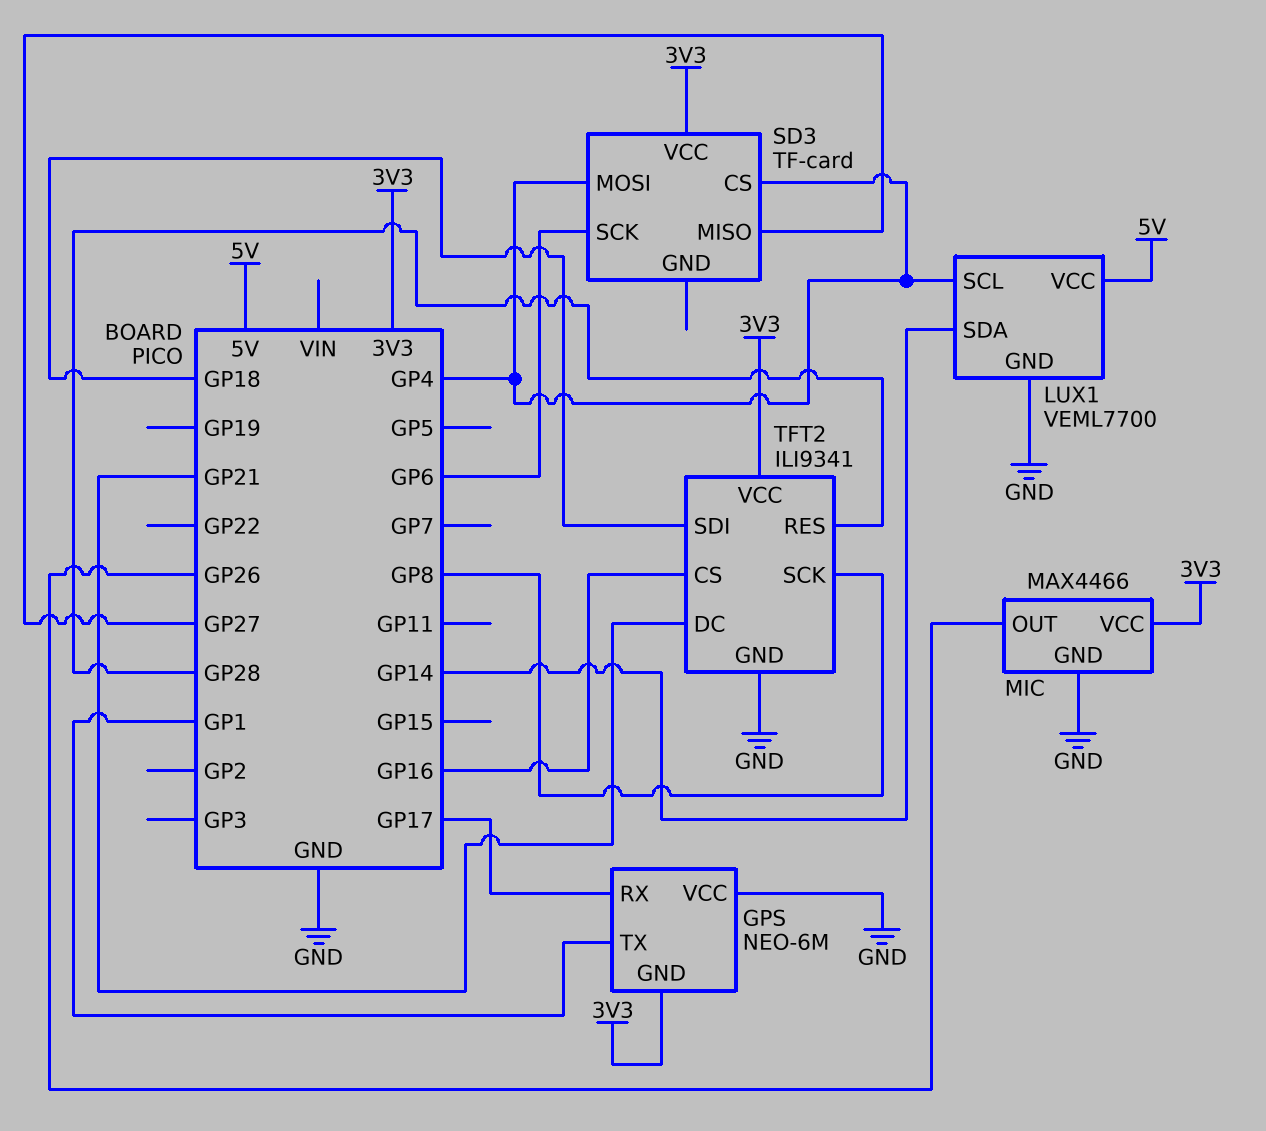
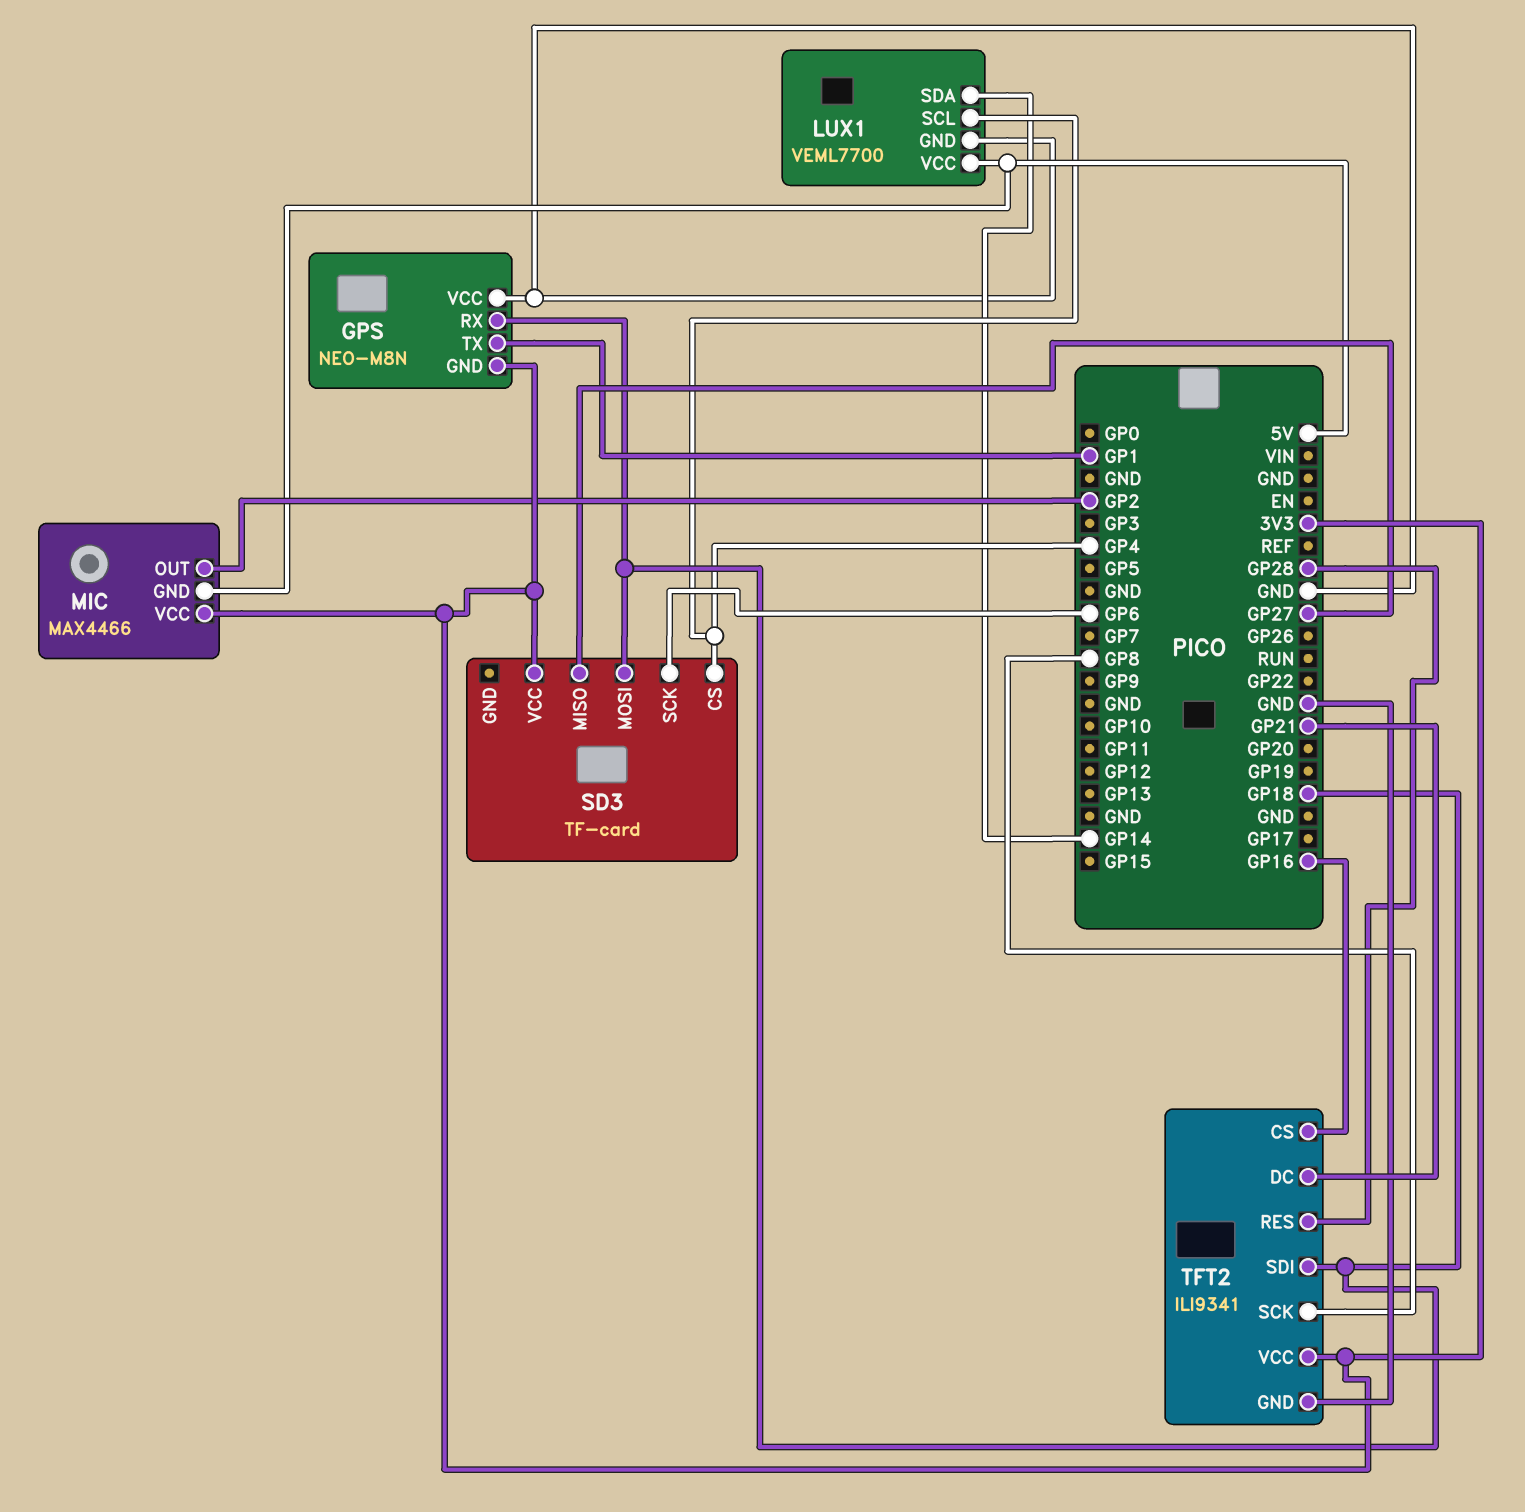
GPS: NEO-6M -> NEO-M8N
GPS pin RX: GP17 -> GP18
MIC pin GND: GND -> 5V
MIC pin OUT: GP26 -> GP2
SD3 pin MOSI: GP4 -> GP18

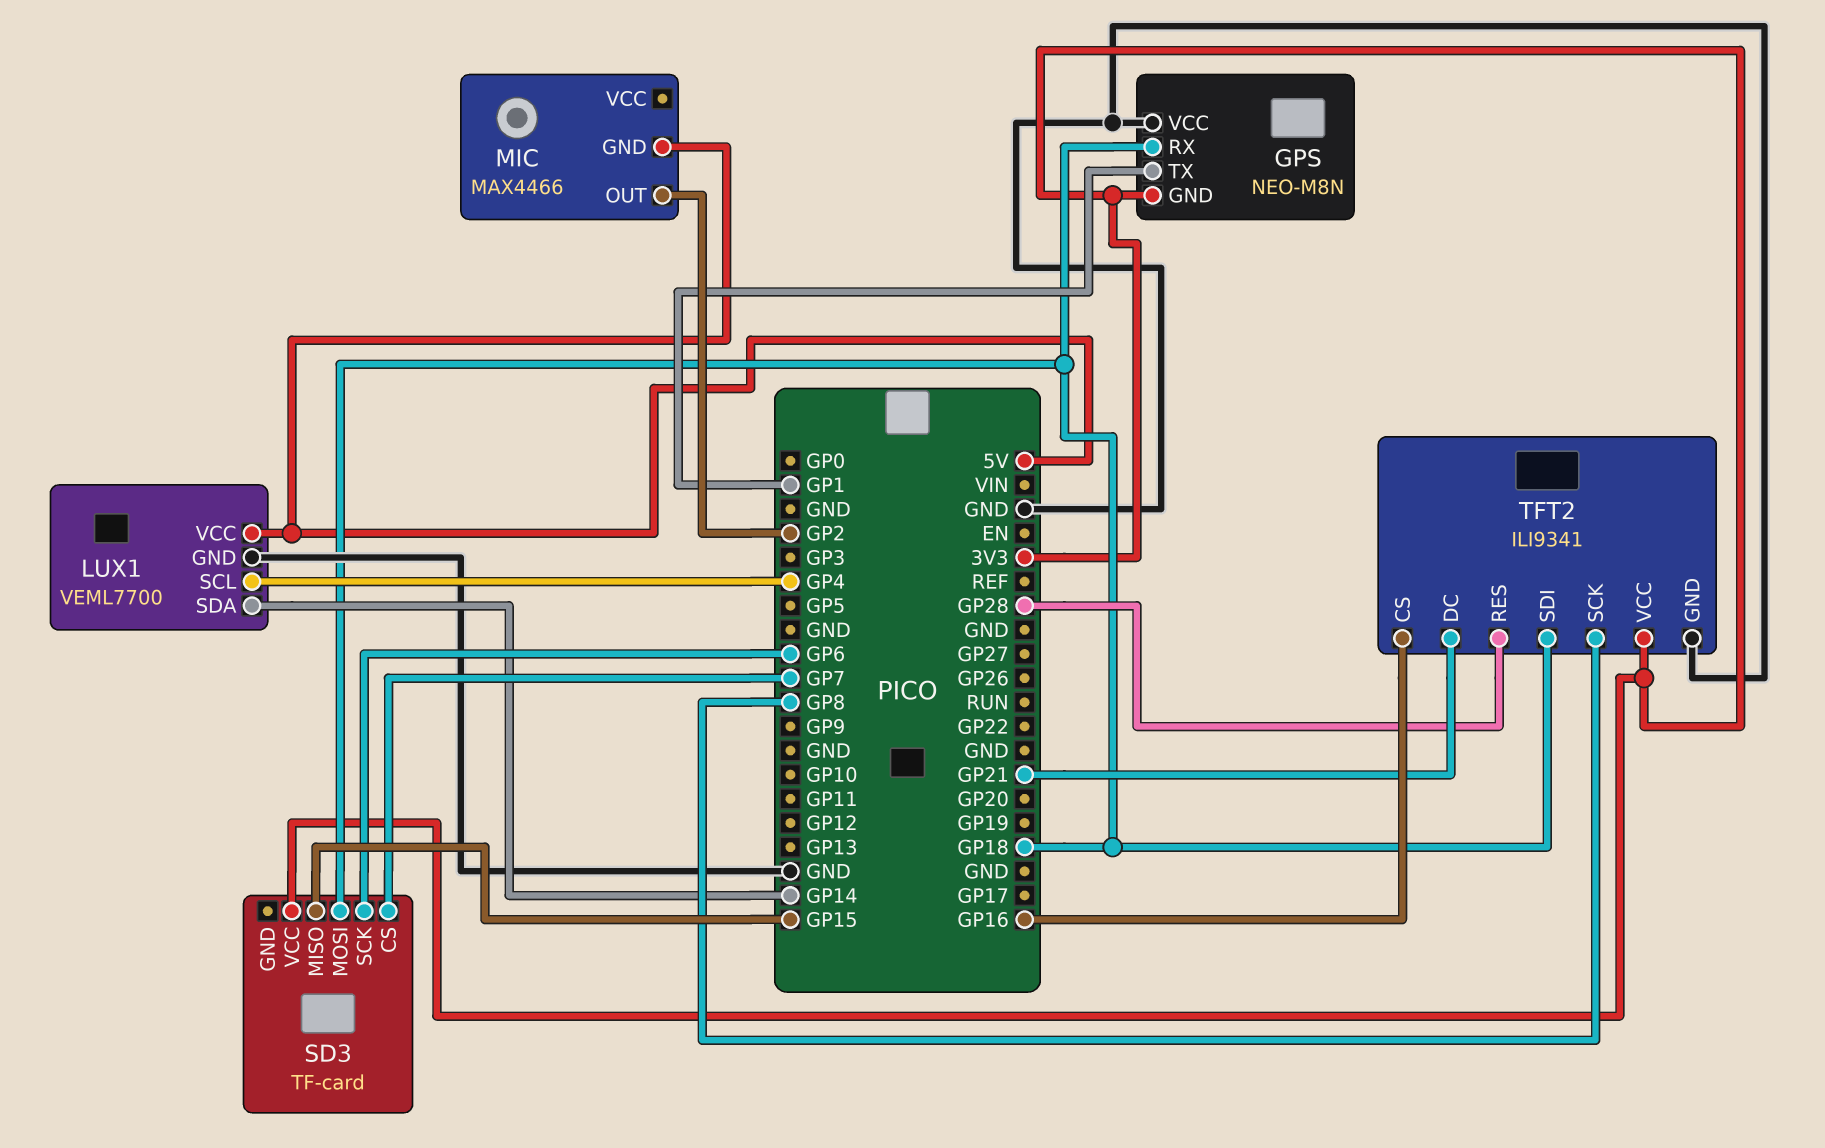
MIC pin VCC: 3V3 -> none
SD3 pin CS: GP4 -> GP7
SD3 pin MISO: GP27 -> GP15

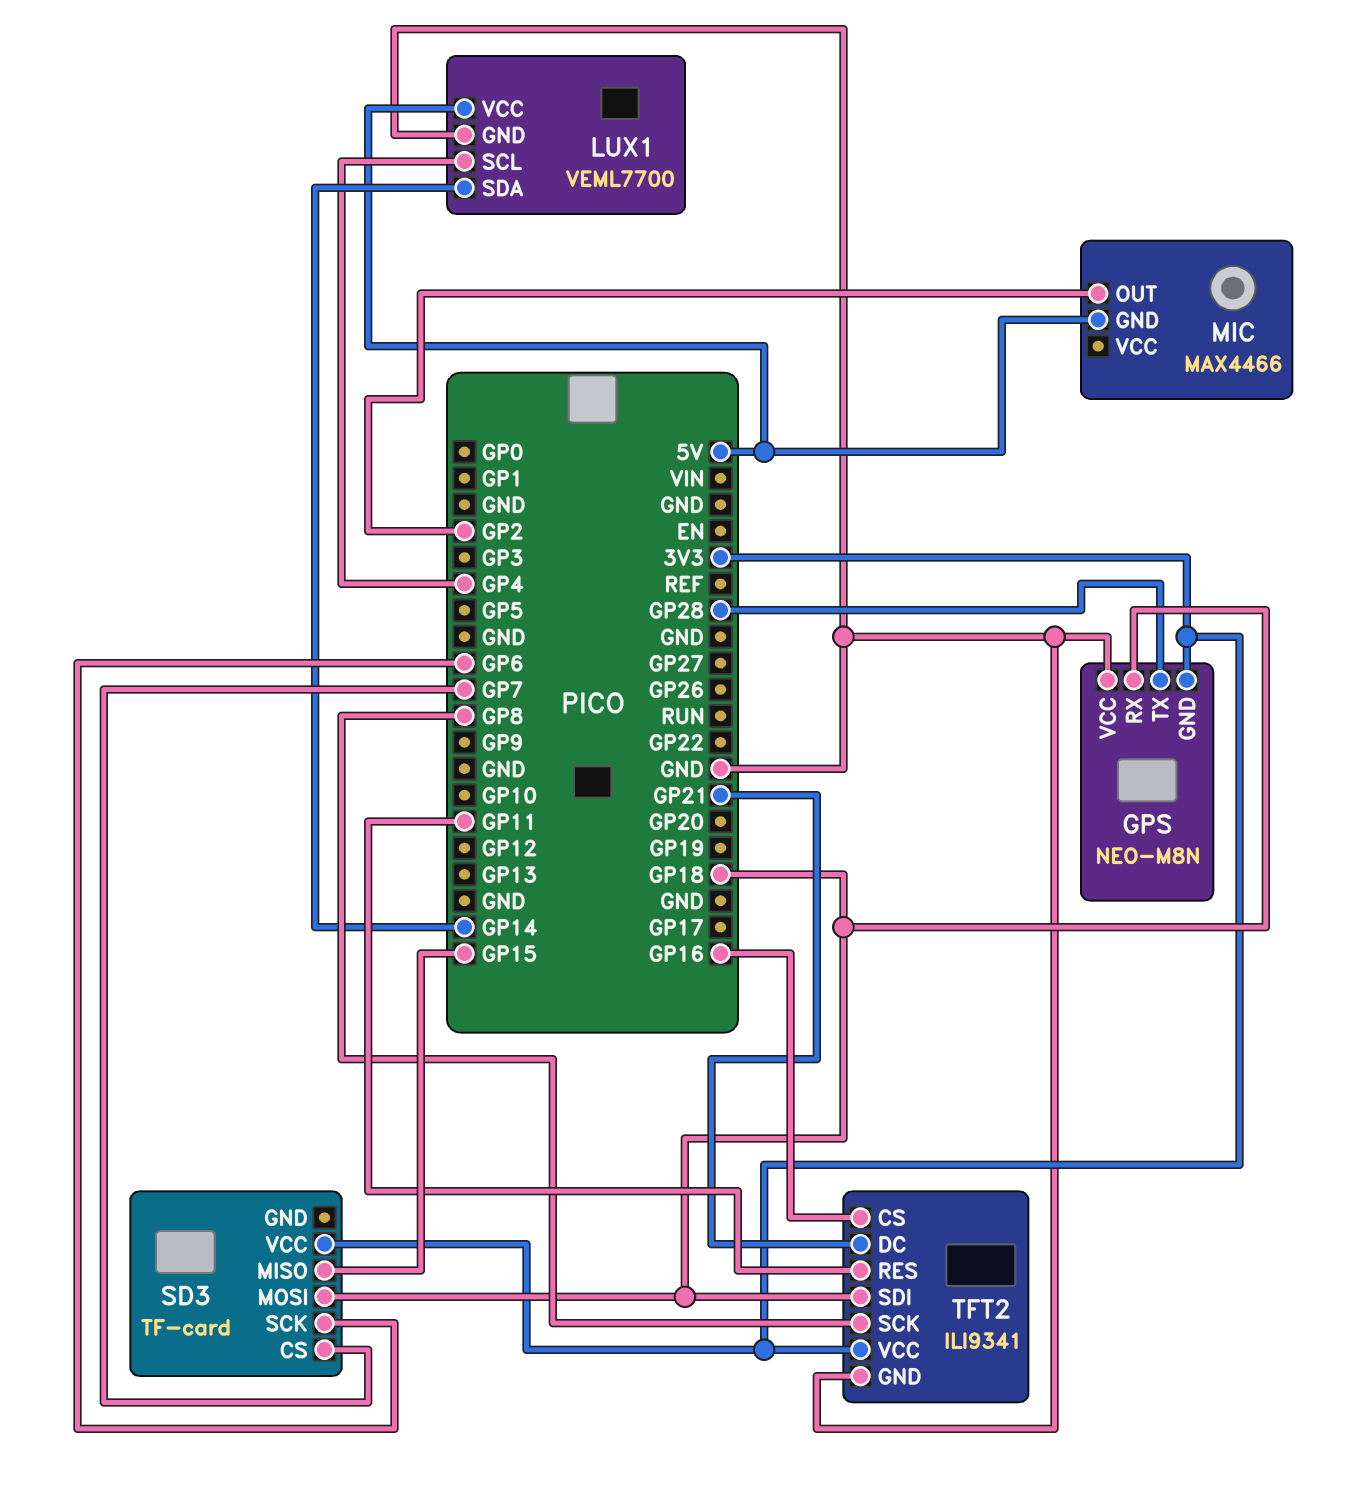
GPS pin TX: GP1 -> GP28
TFT2 pin RES: GP28 -> GP11

